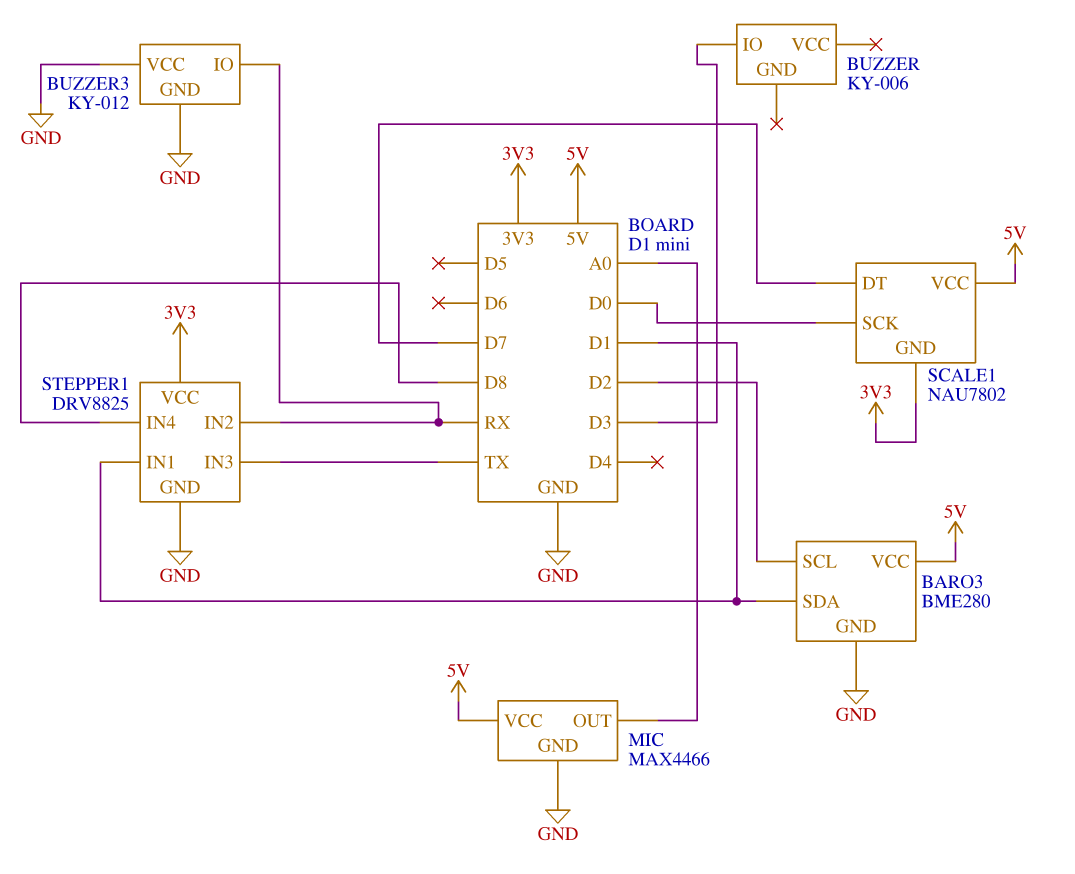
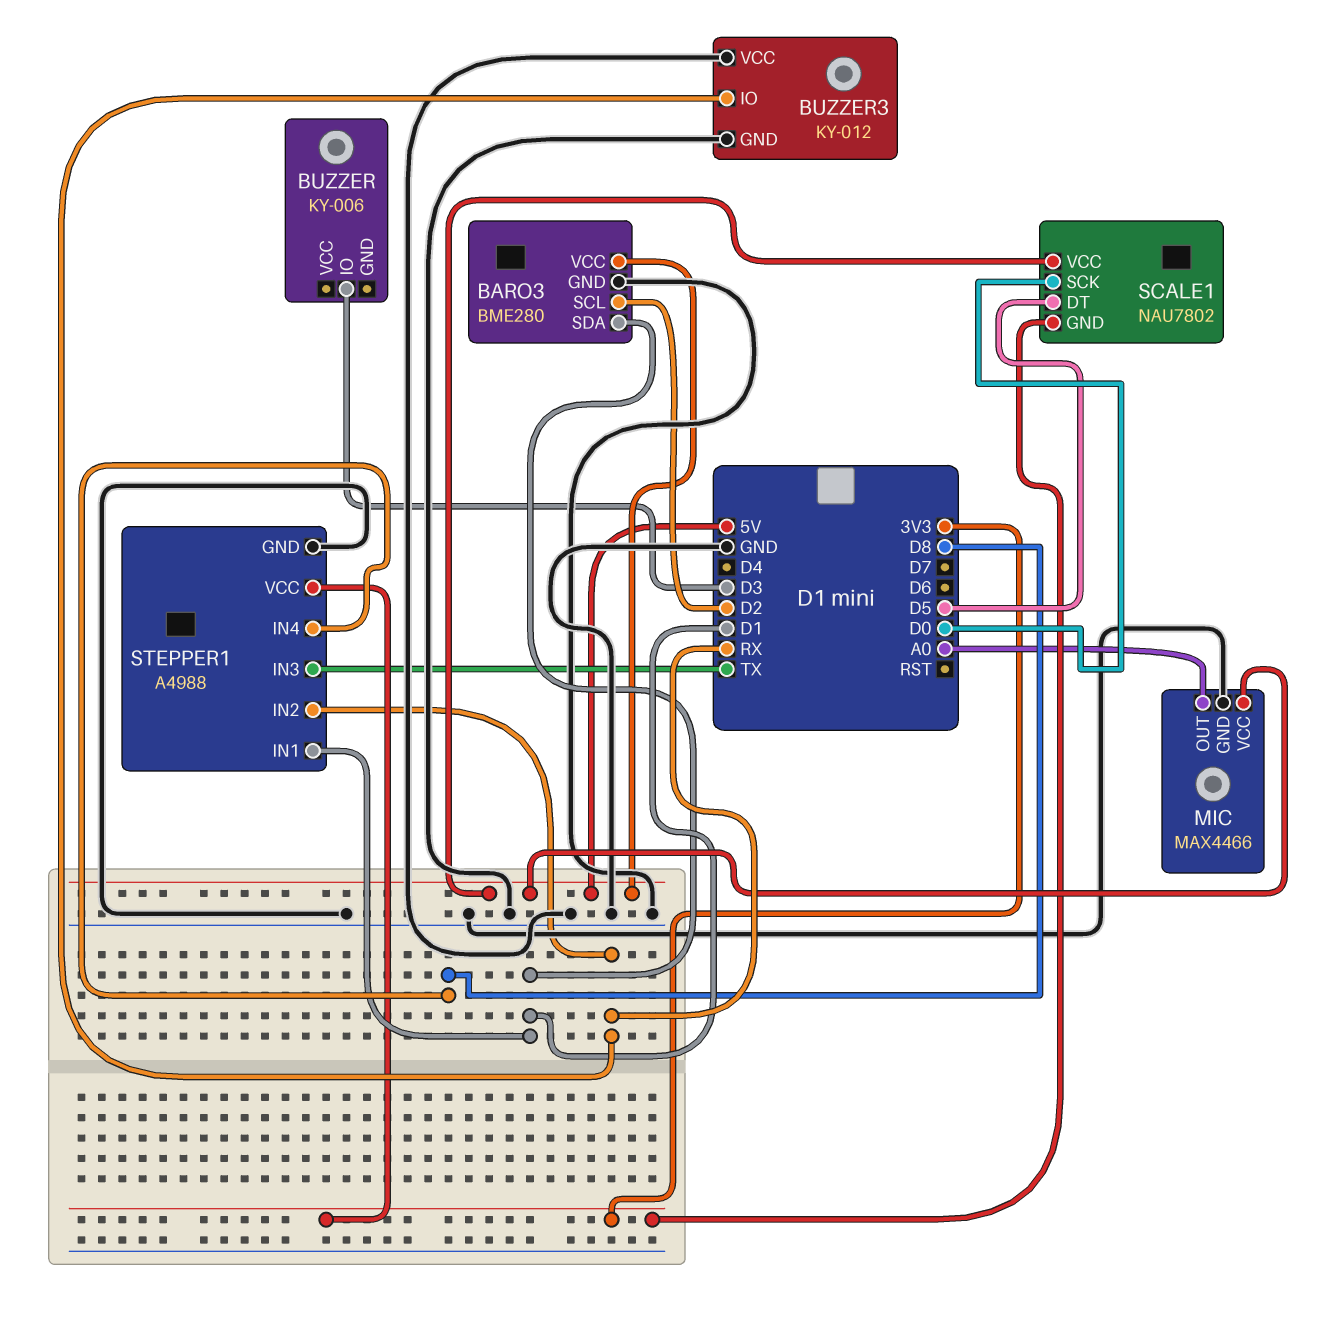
SCALE1 pin DT: D7 -> D5
STEPPER1: DRV8825 -> A4988

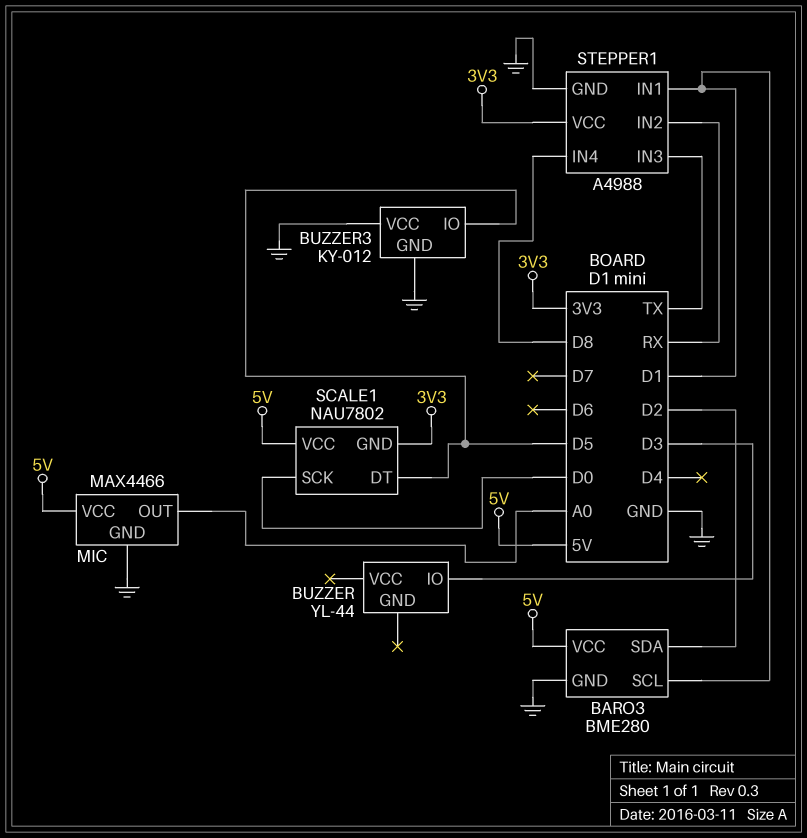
BARO3 pin SCL: D2 -> D1
BARO3 pin SDA: D1 -> D2
BUZZER: KY-006 -> YL-44
BUZZER3 pin IO: RX -> D5

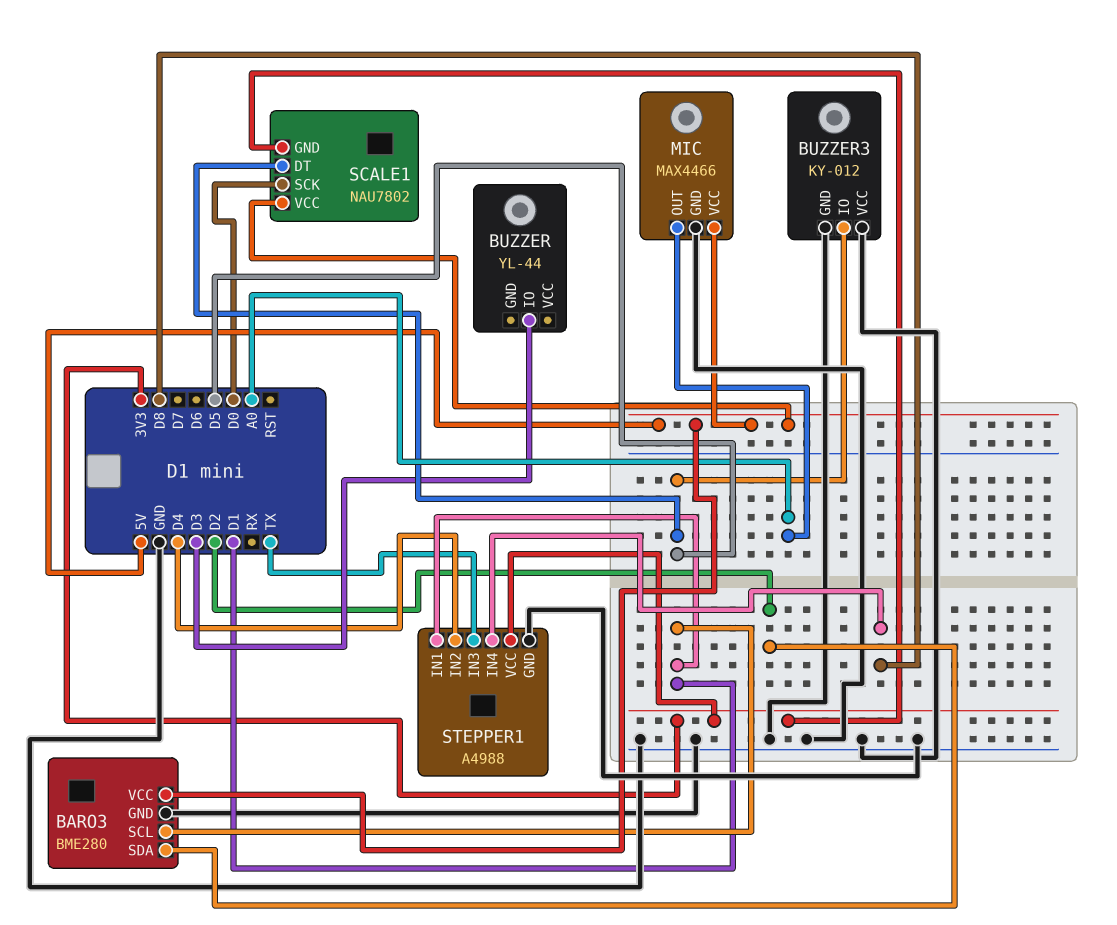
STEPPER1 pin IN2: RX -> D4

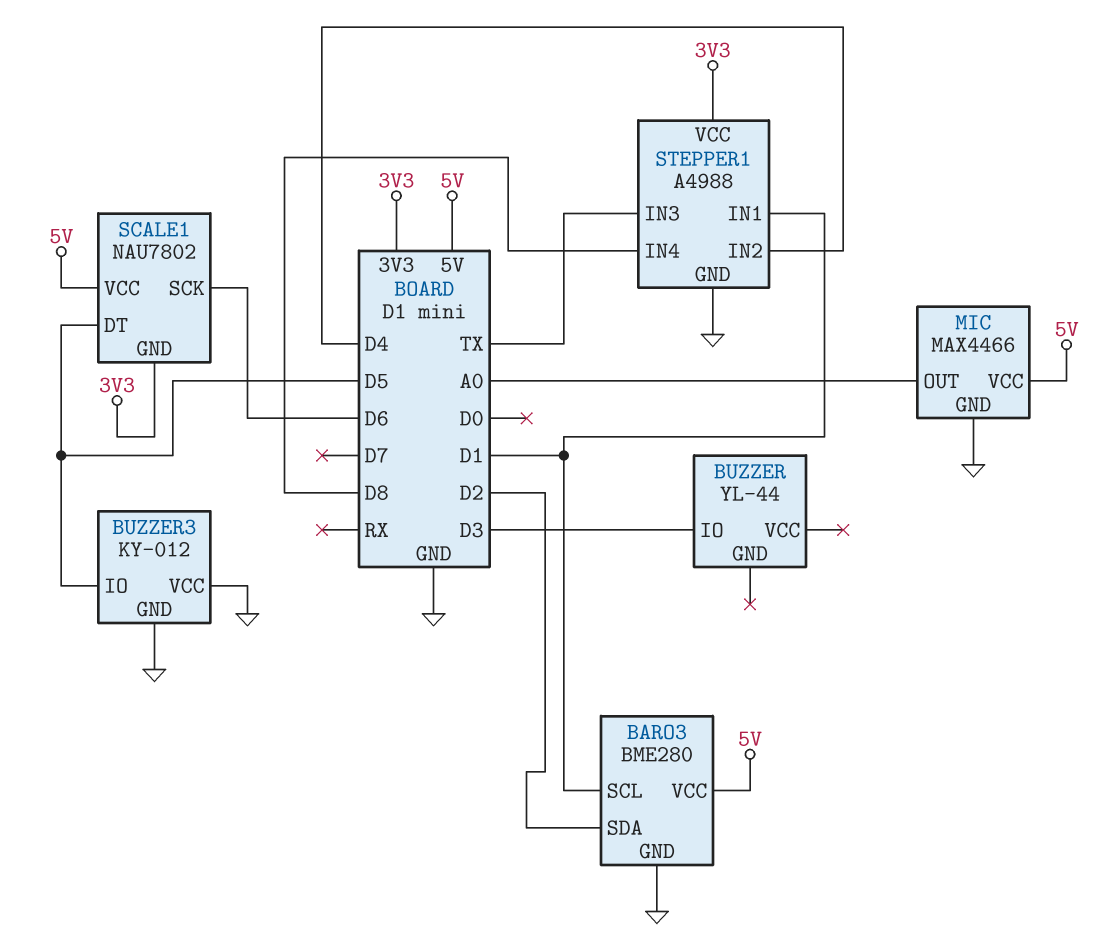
SCALE1 pin SCK: D0 -> D6

